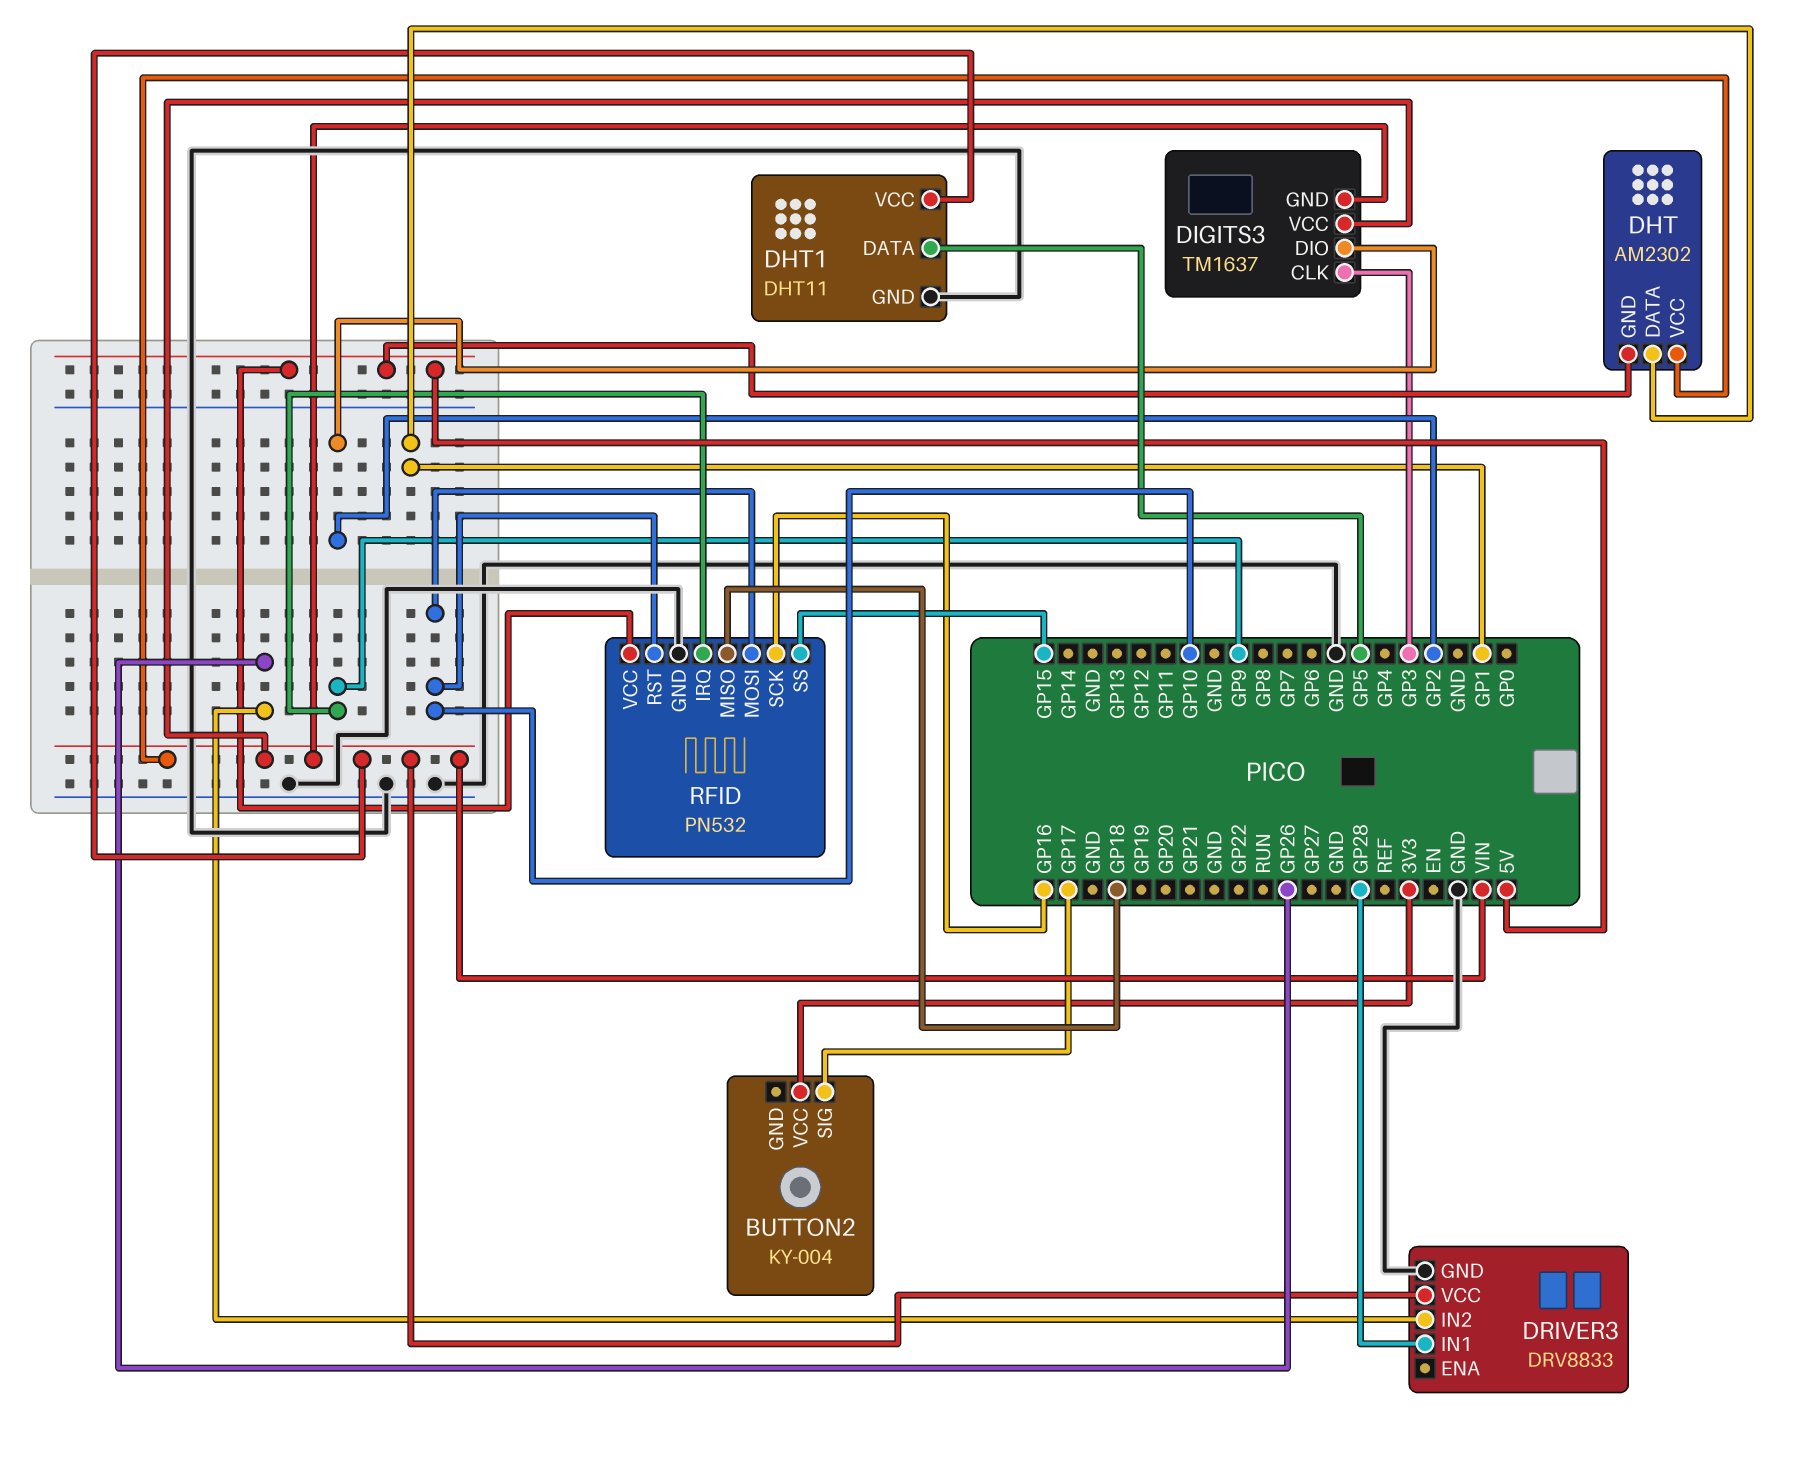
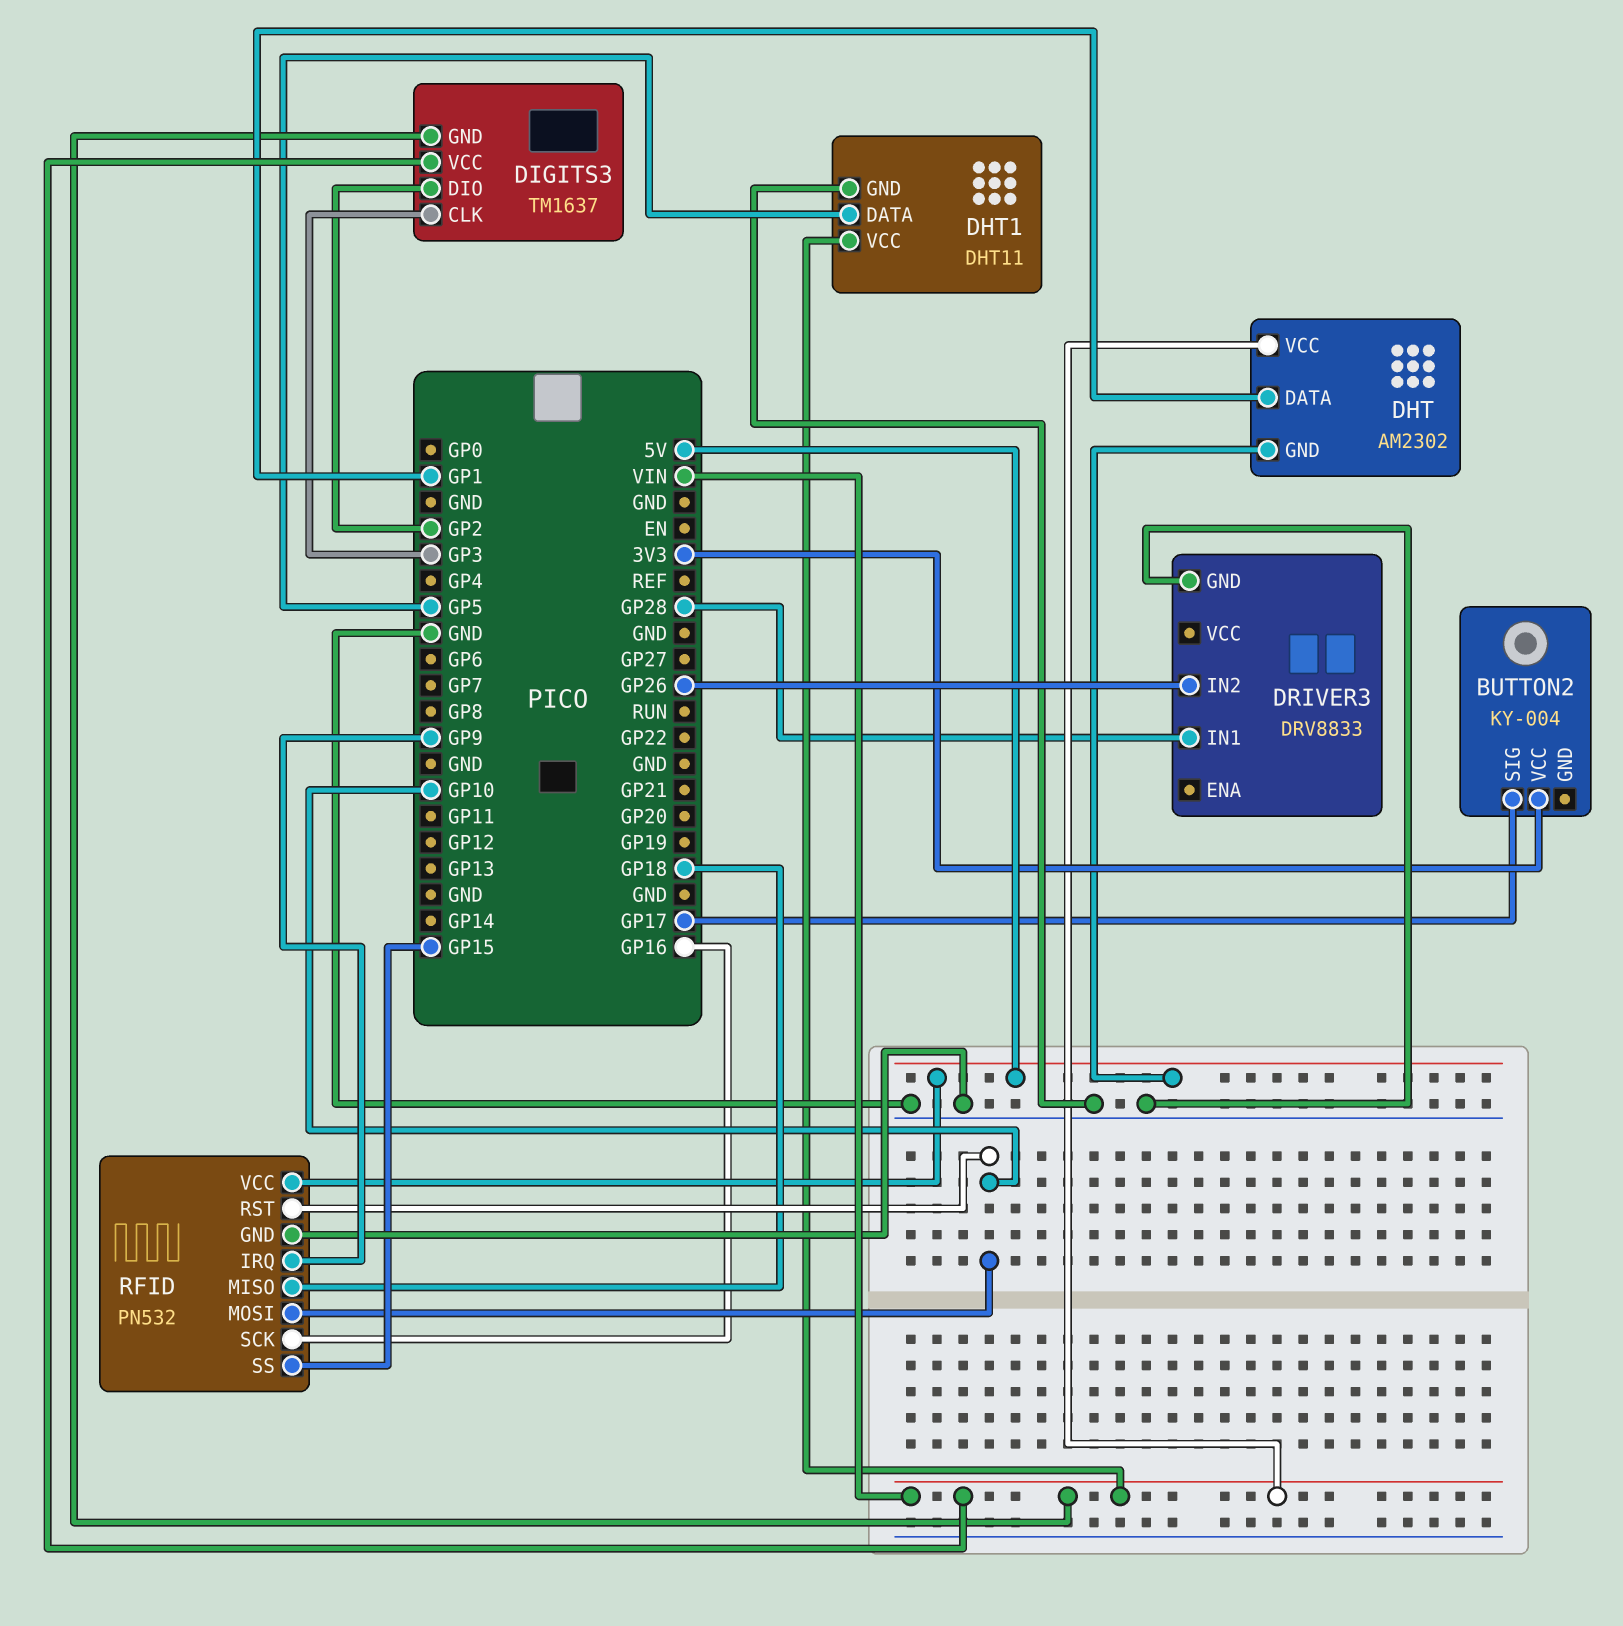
DRIVER3 pin VCC: VIN -> none

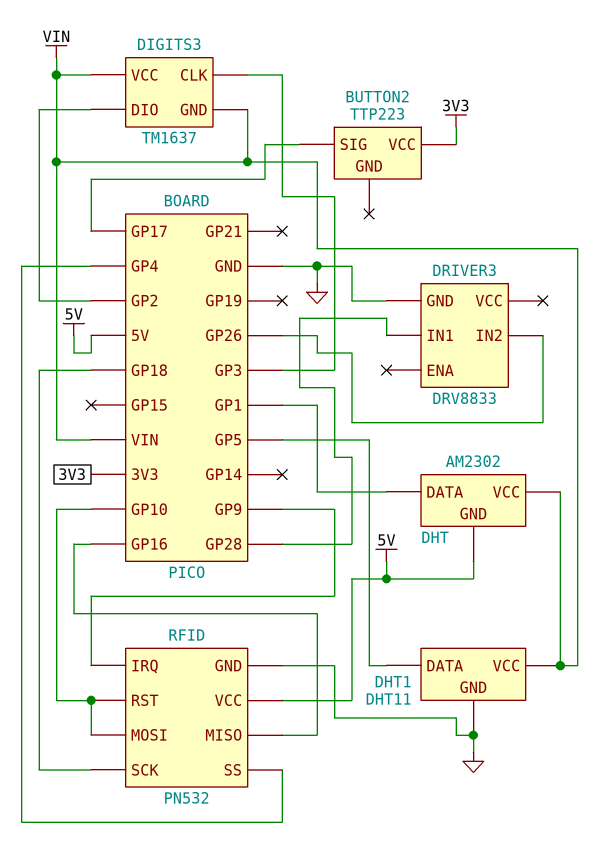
BUTTON2: KY-004 -> TTP223
RFID pin MISO: GP18 -> GP16
RFID pin SCK: GP16 -> GP18
RFID pin SS: GP15 -> GP4

